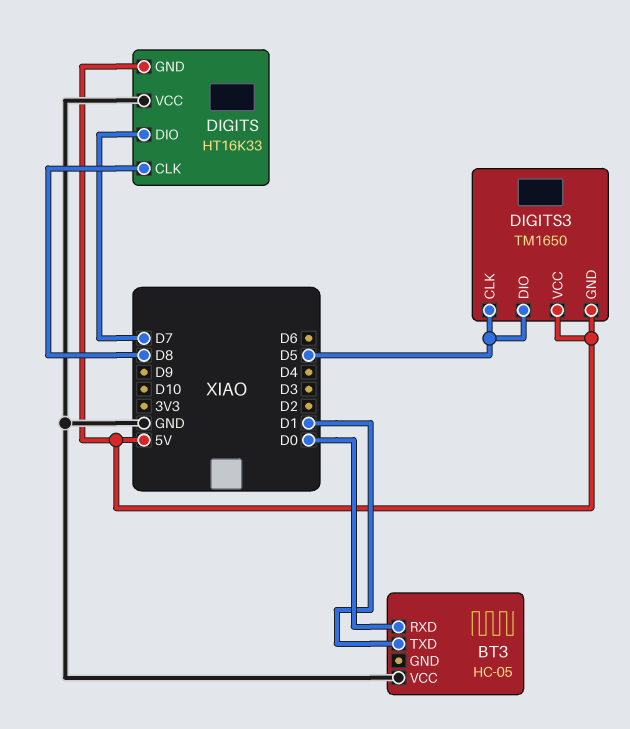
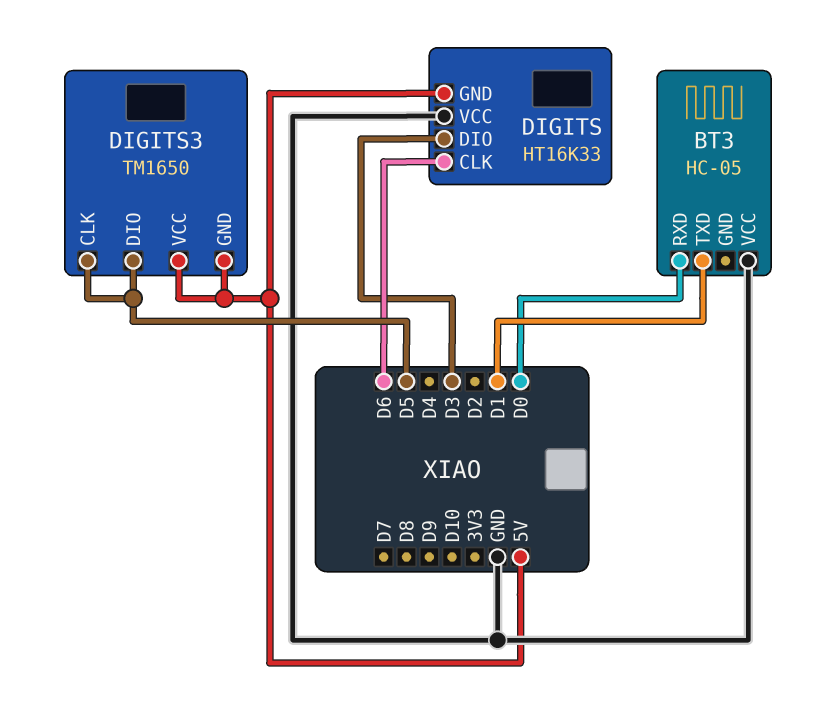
DIGITS pin CLK: D8 -> D6
DIGITS pin DIO: D7 -> D3

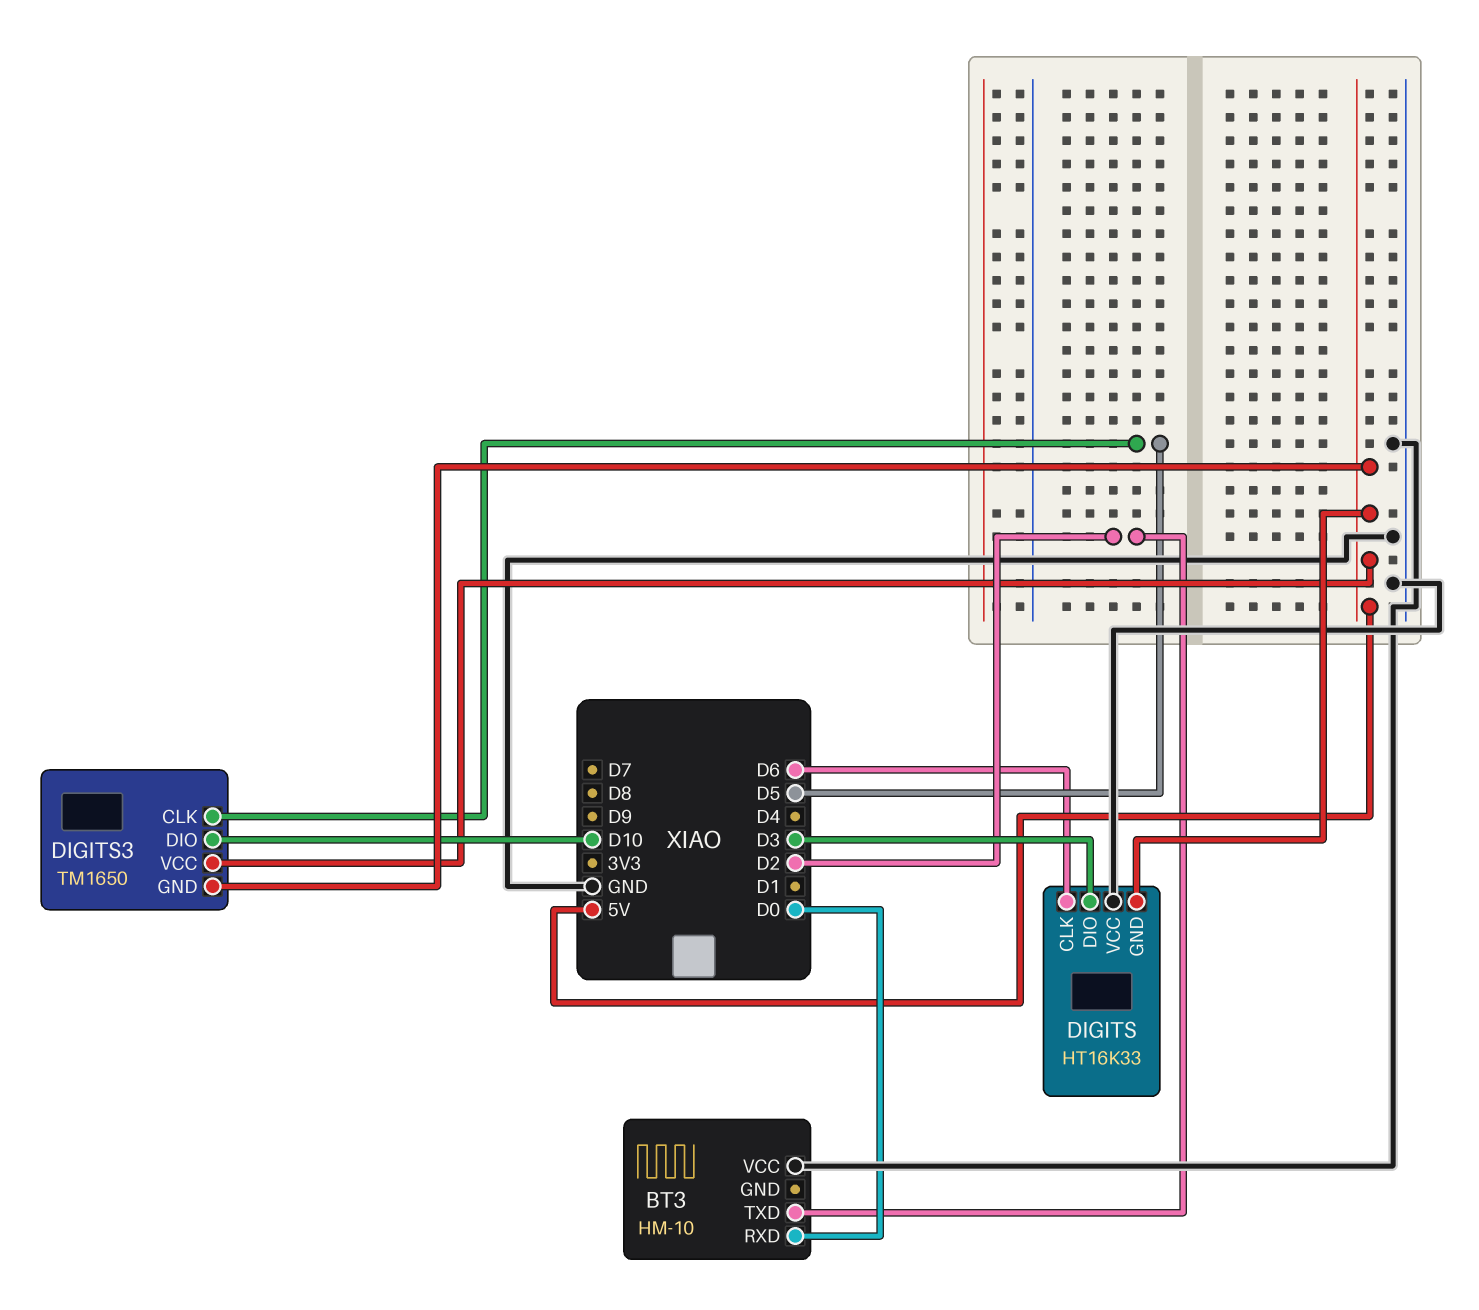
BT3: HC-05 -> HM-10
BT3 pin TXD: D1 -> D2
DIGITS3 pin DIO: D5 -> D10

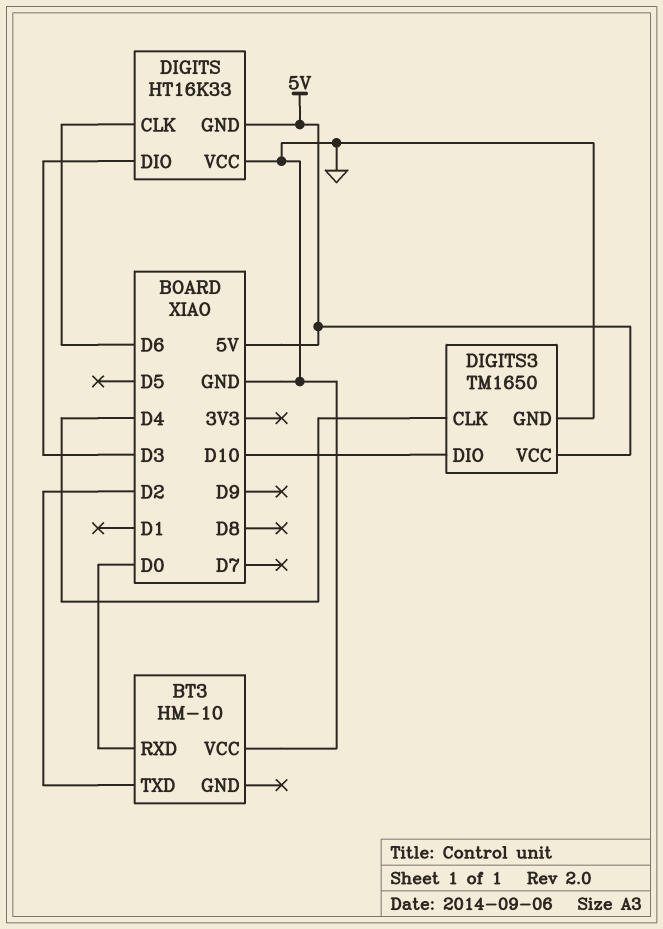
DIGITS3 pin CLK: D5 -> D4
DIGITS3 pin GND: 5V -> GND

